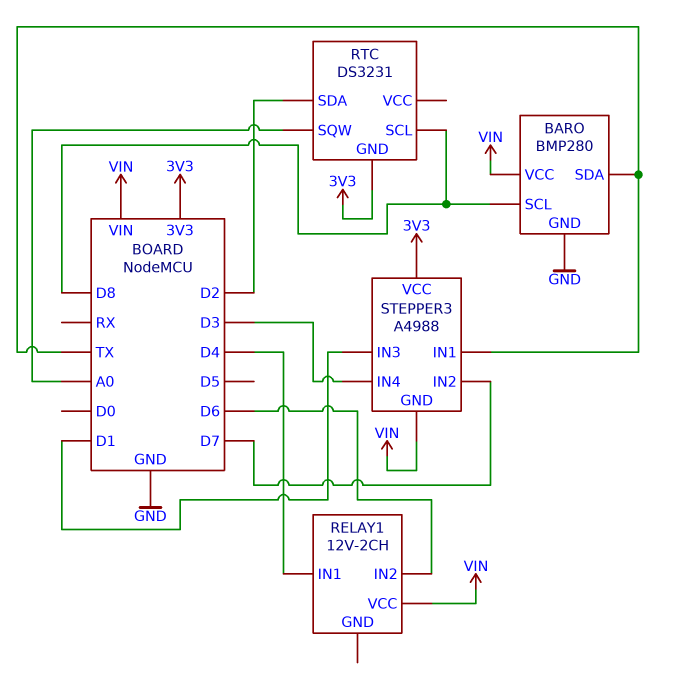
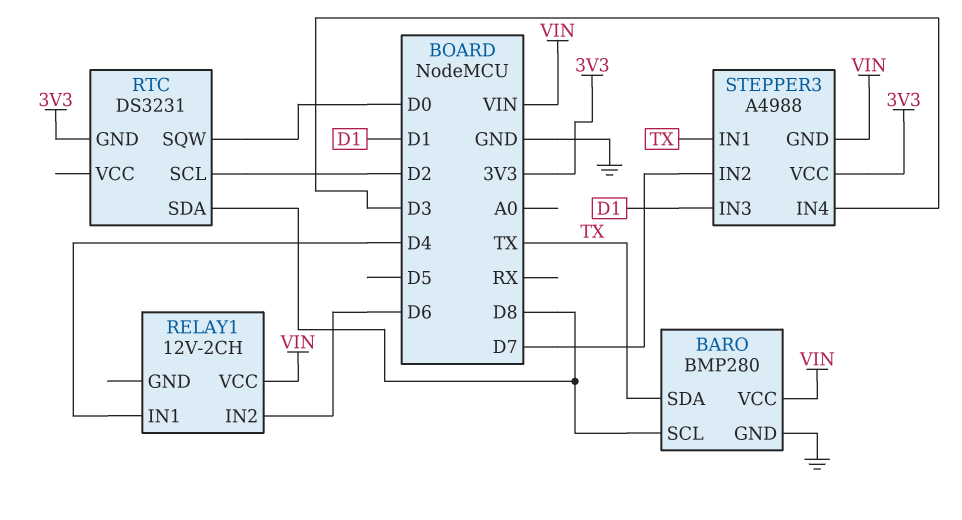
RTC pin SCL: D8 -> D2
RTC pin SDA: D2 -> D8
RTC pin SQW: A0 -> D0

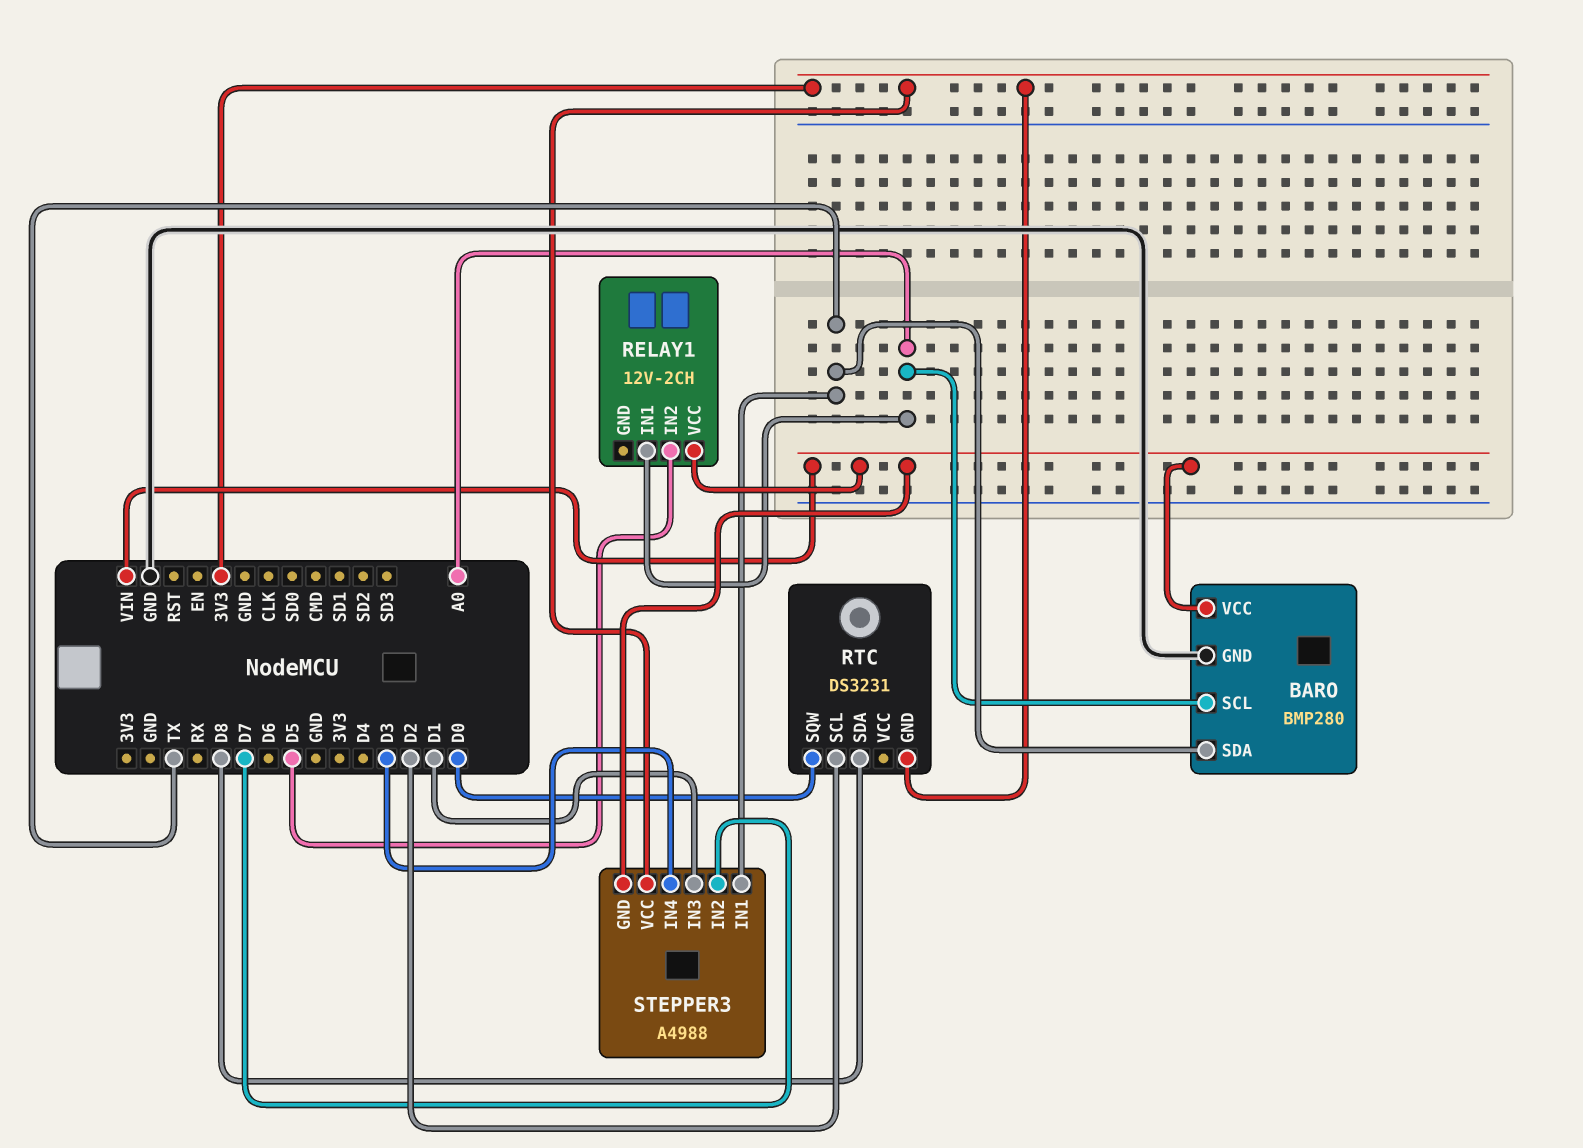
BARO pin SCL: D8 -> A0
RELAY1 pin IN1: D4 -> A0
RELAY1 pin IN2: D6 -> D5

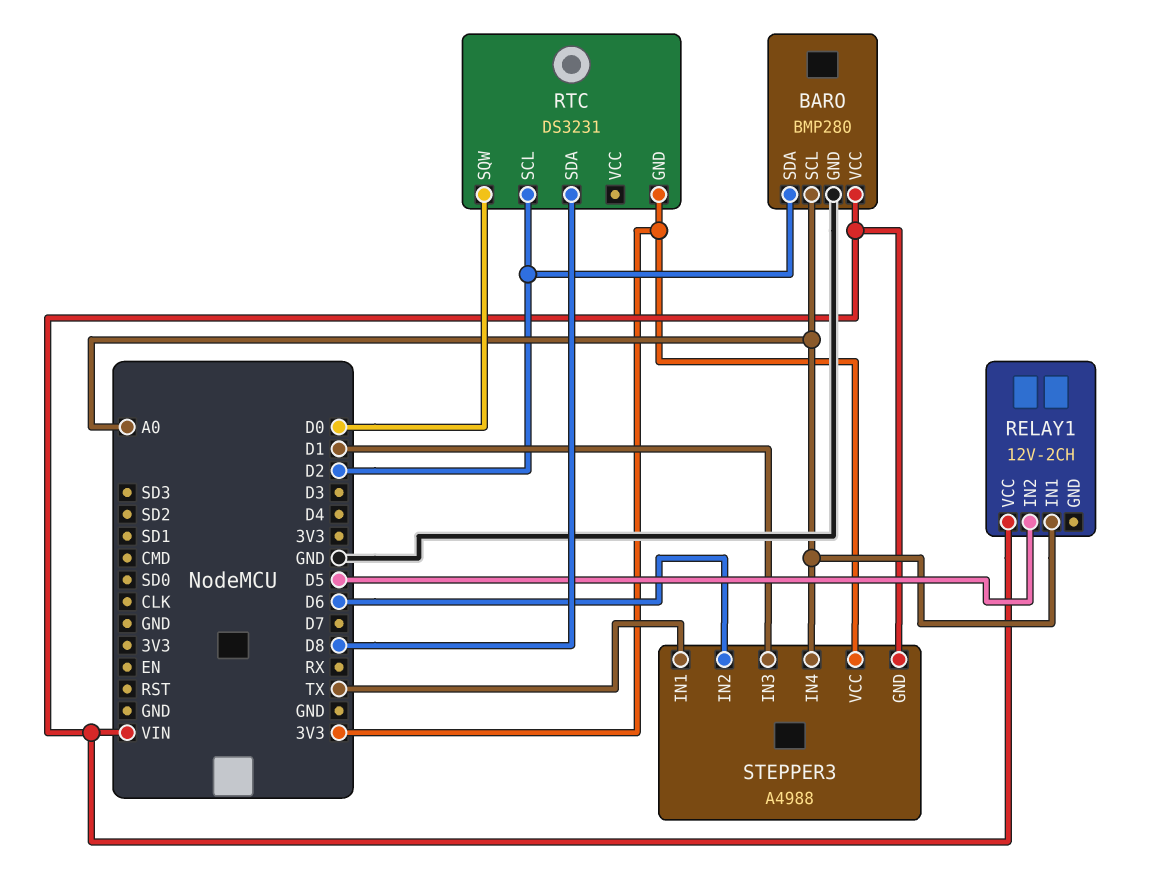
BARO pin SDA: TX -> D2
STEPPER3 pin IN2: D7 -> D6
STEPPER3 pin IN4: D3 -> A0

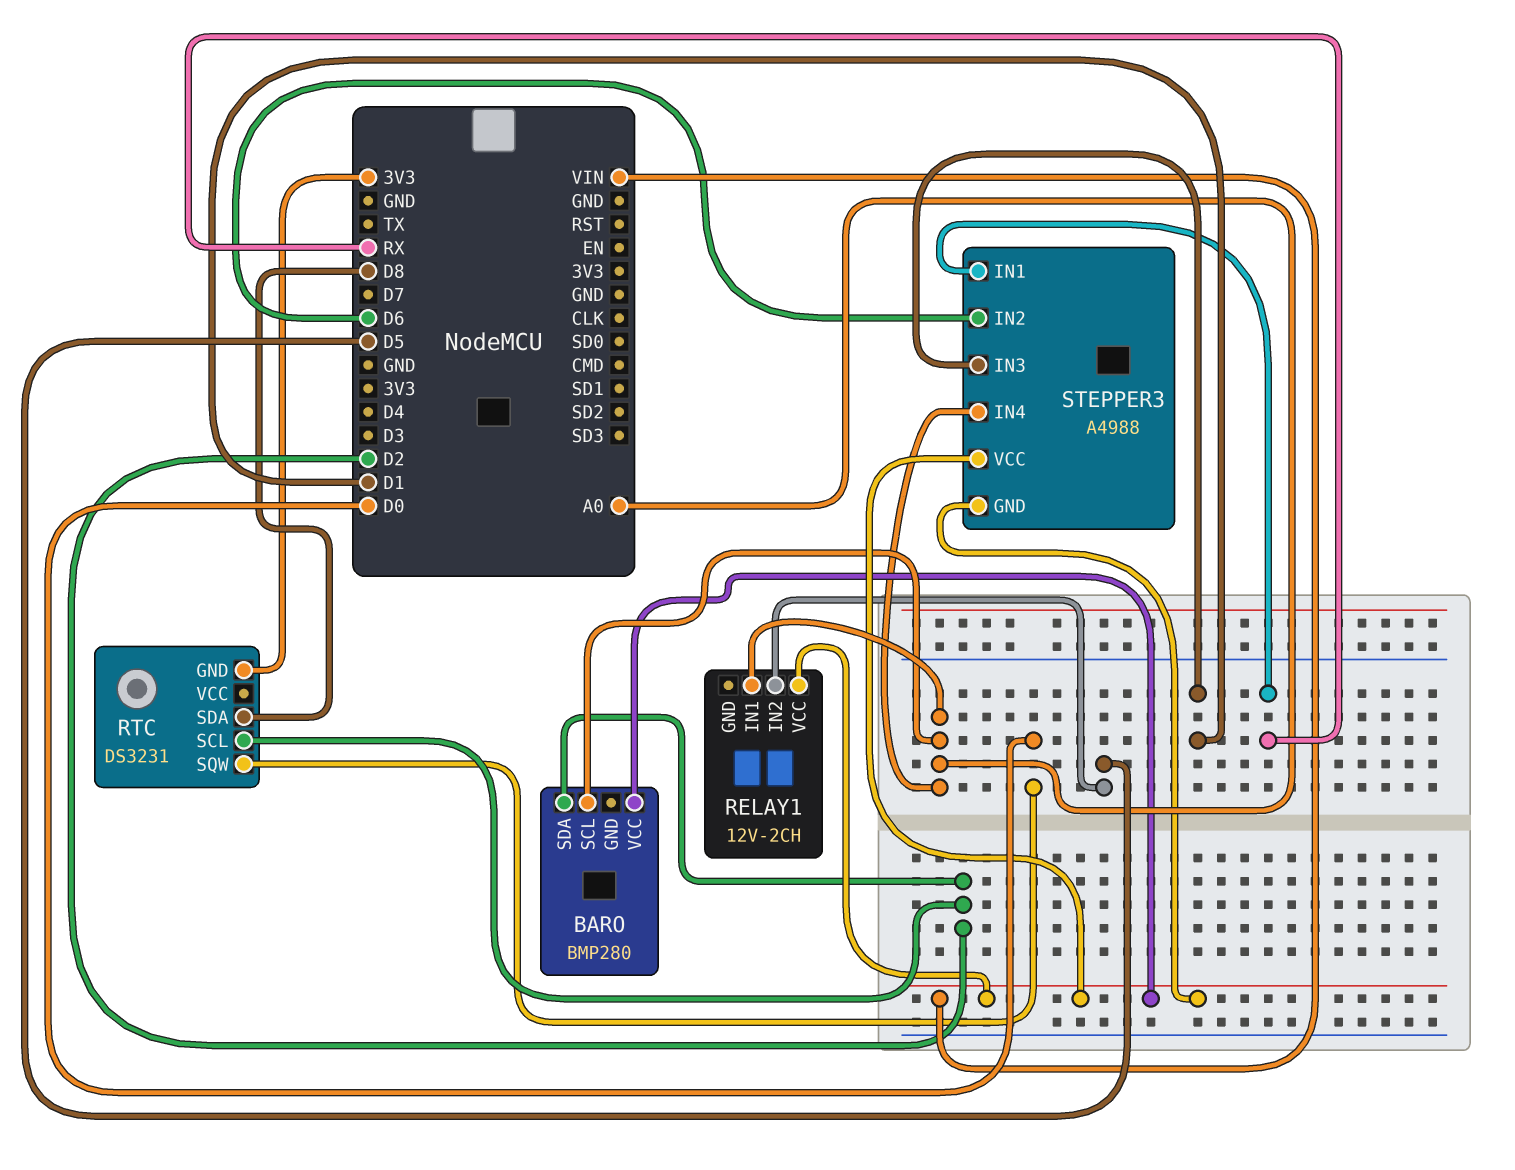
BARO pin GND: GND -> none
STEPPER3 pin IN1: TX -> RX
STEPPER3 pin VCC: 3V3 -> VIN

